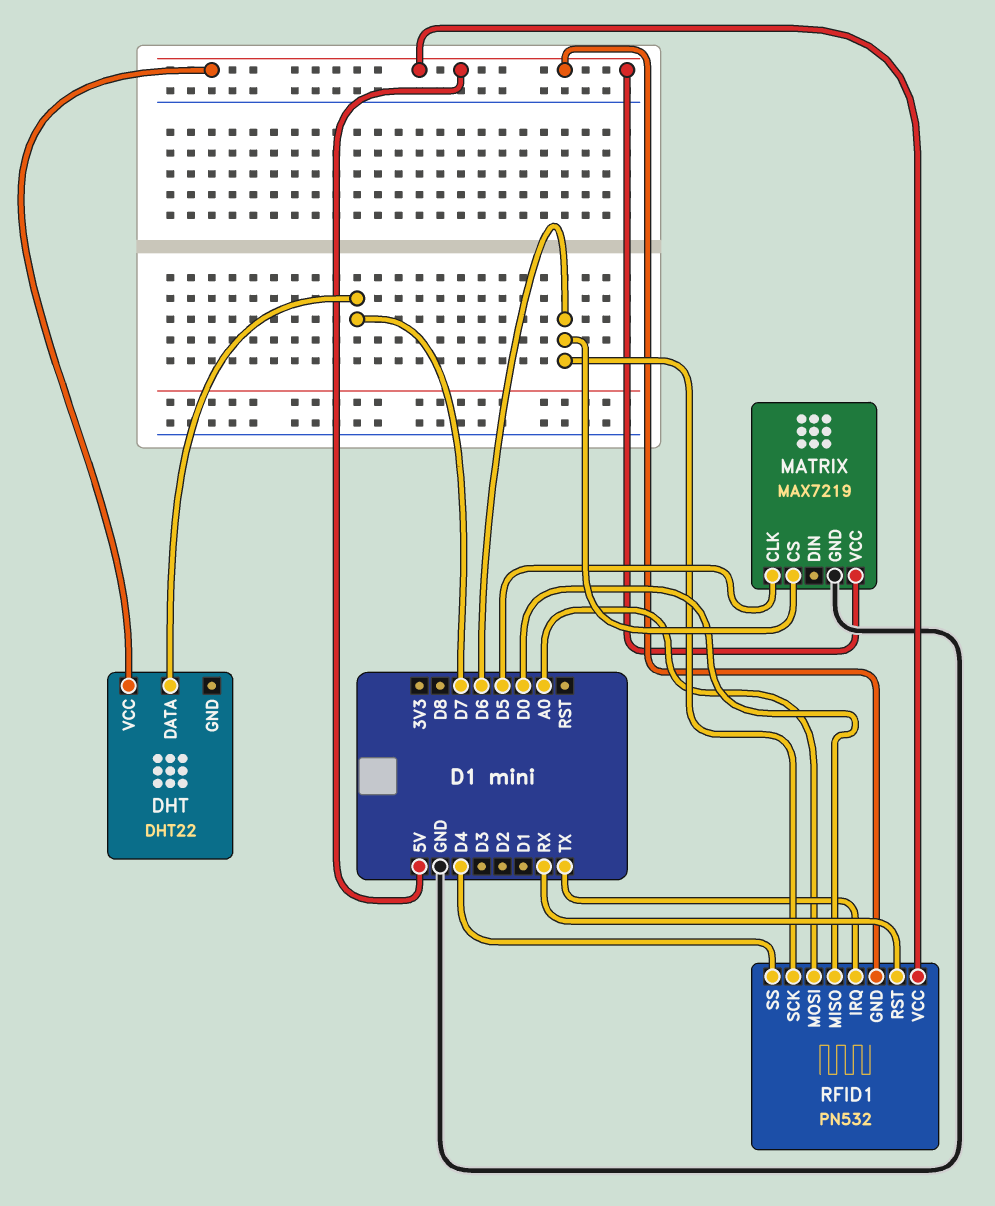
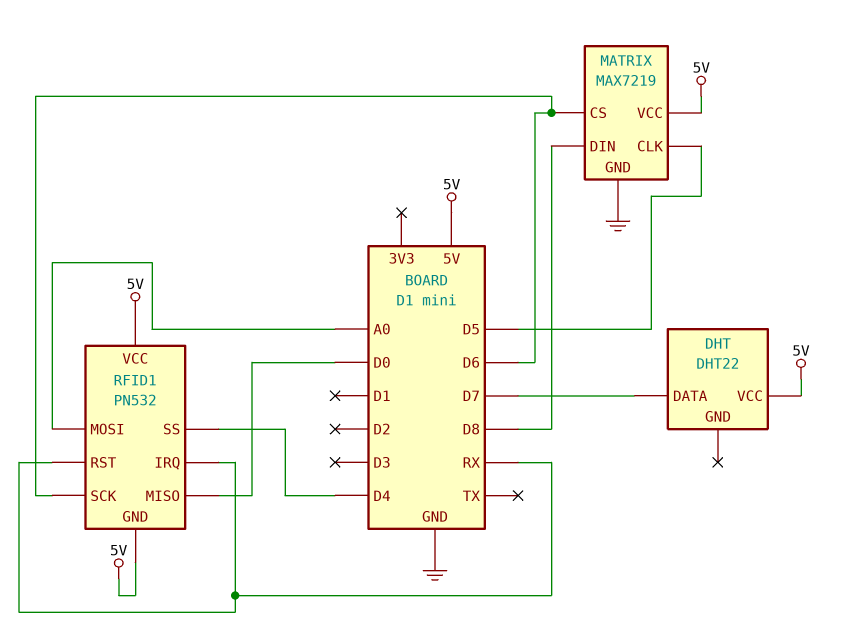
MATRIX pin DIN: none -> D8
RFID1 pin IRQ: TX -> RX

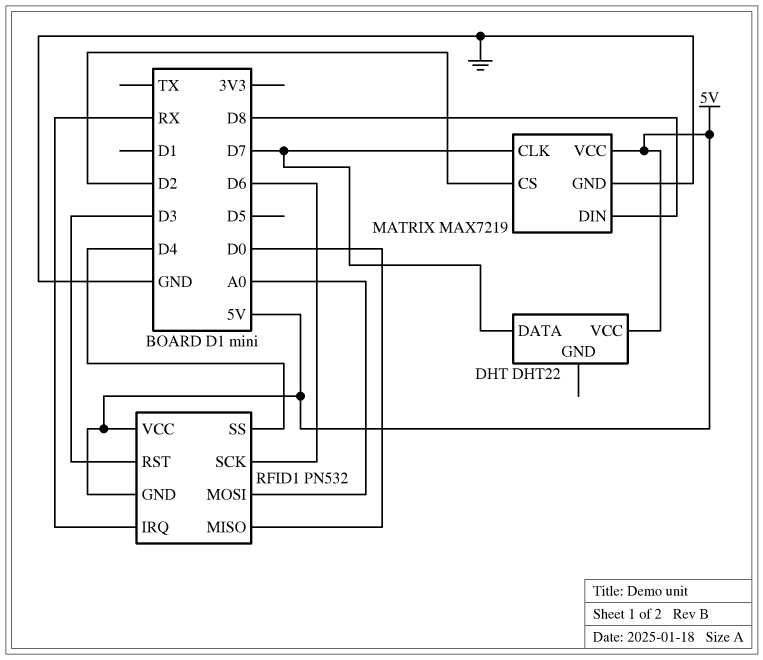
MATRIX pin CLK: D5 -> D7
MATRIX pin CS: D6 -> D2
RFID1 pin RST: RX -> D3

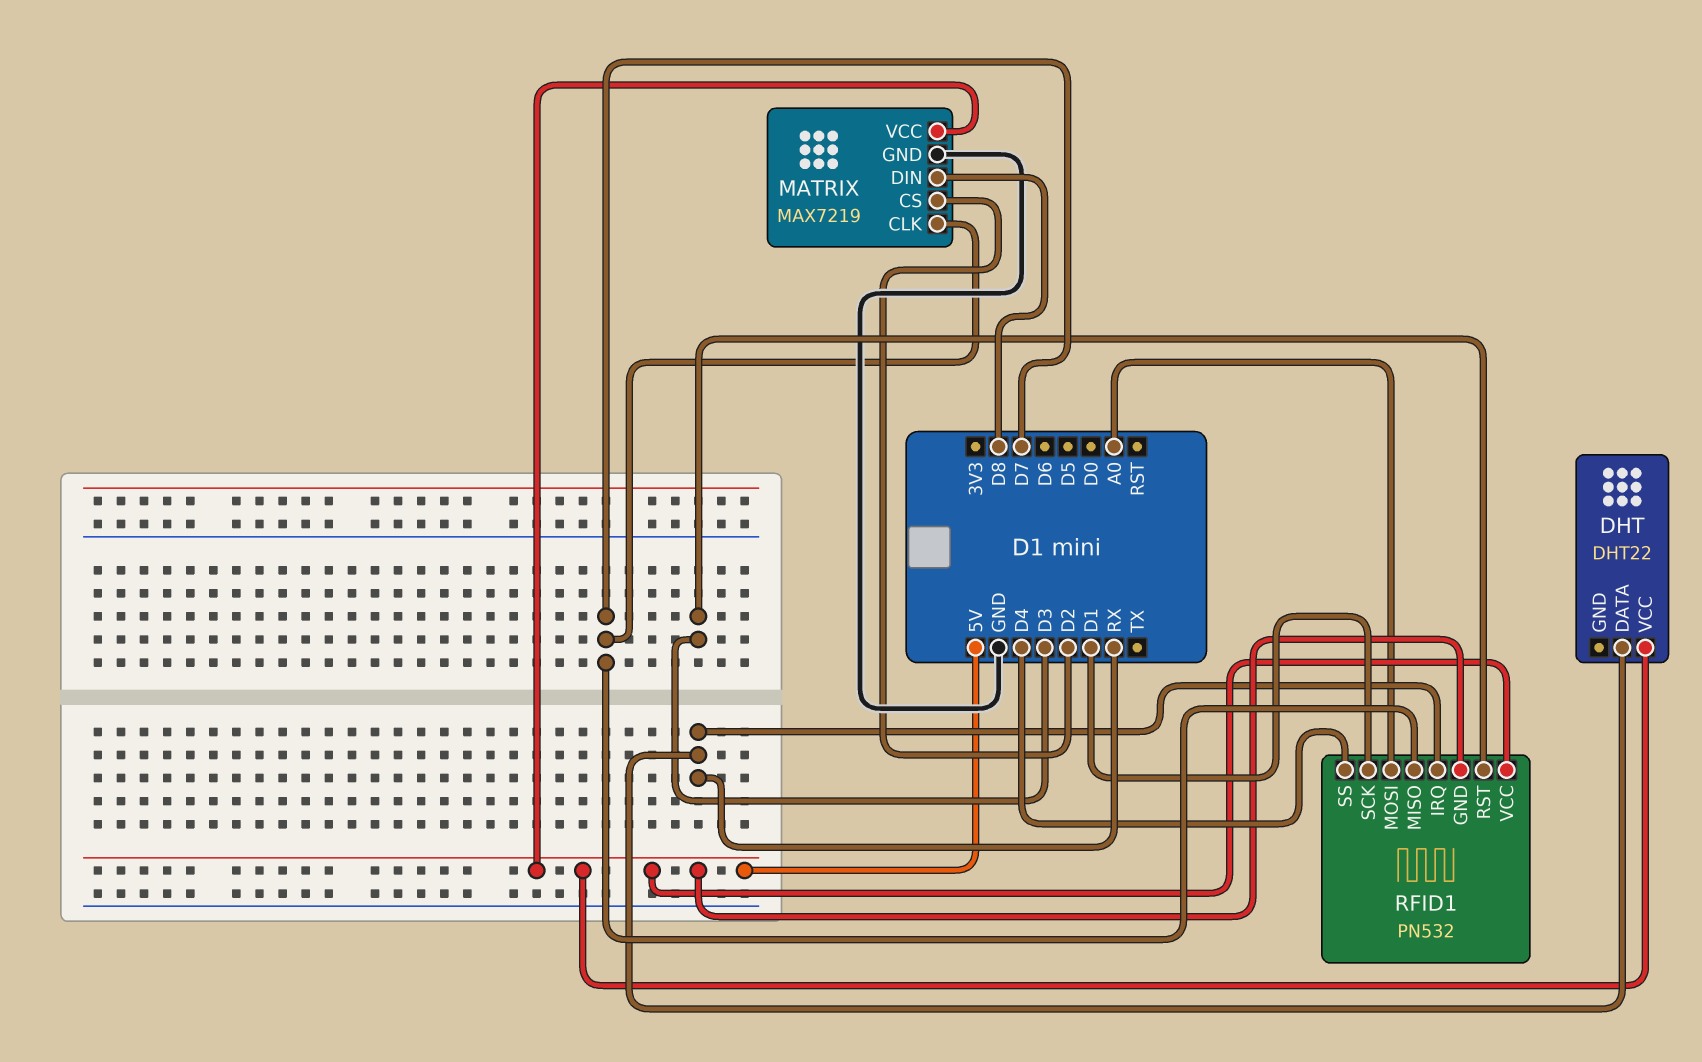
DHT pin DATA: D7 -> RX
RFID1 pin MISO: D0 -> D7
RFID1 pin SCK: D6 -> D1

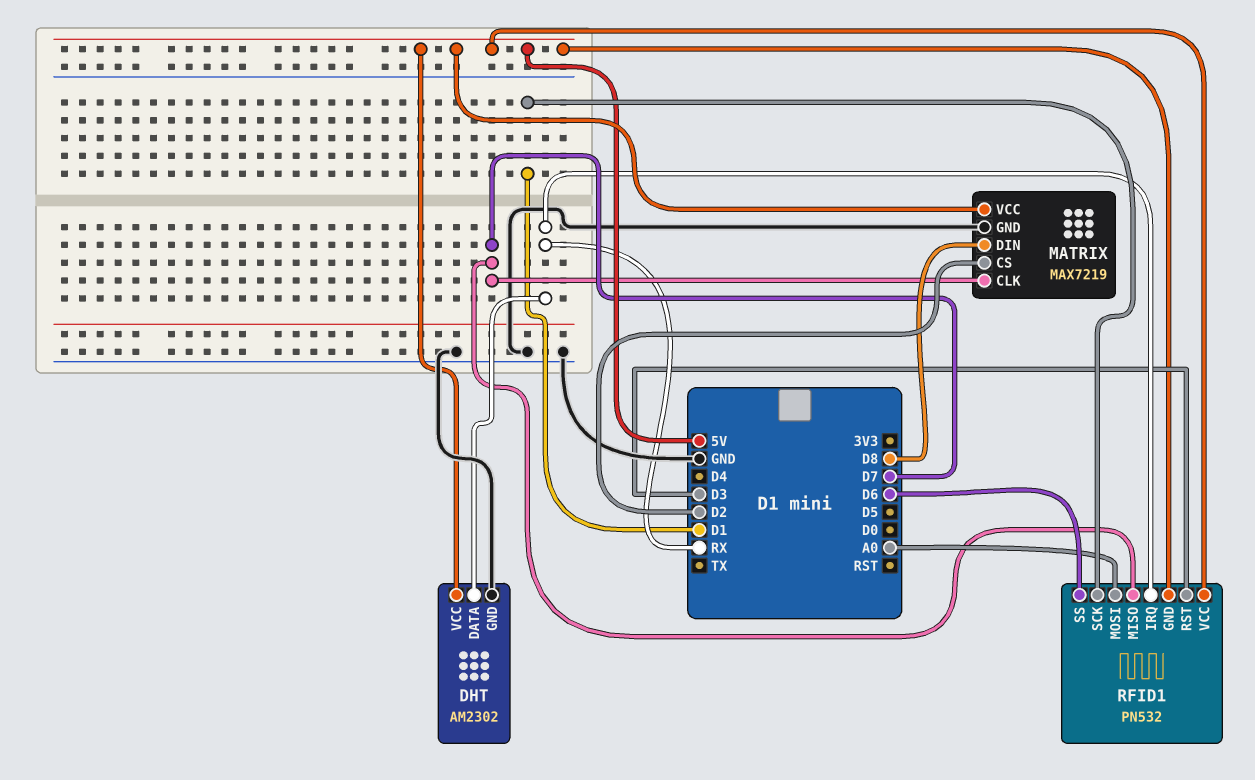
DHT: DHT22 -> AM2302
DHT pin GND: none -> GND
RFID1 pin SS: D4 -> D6

